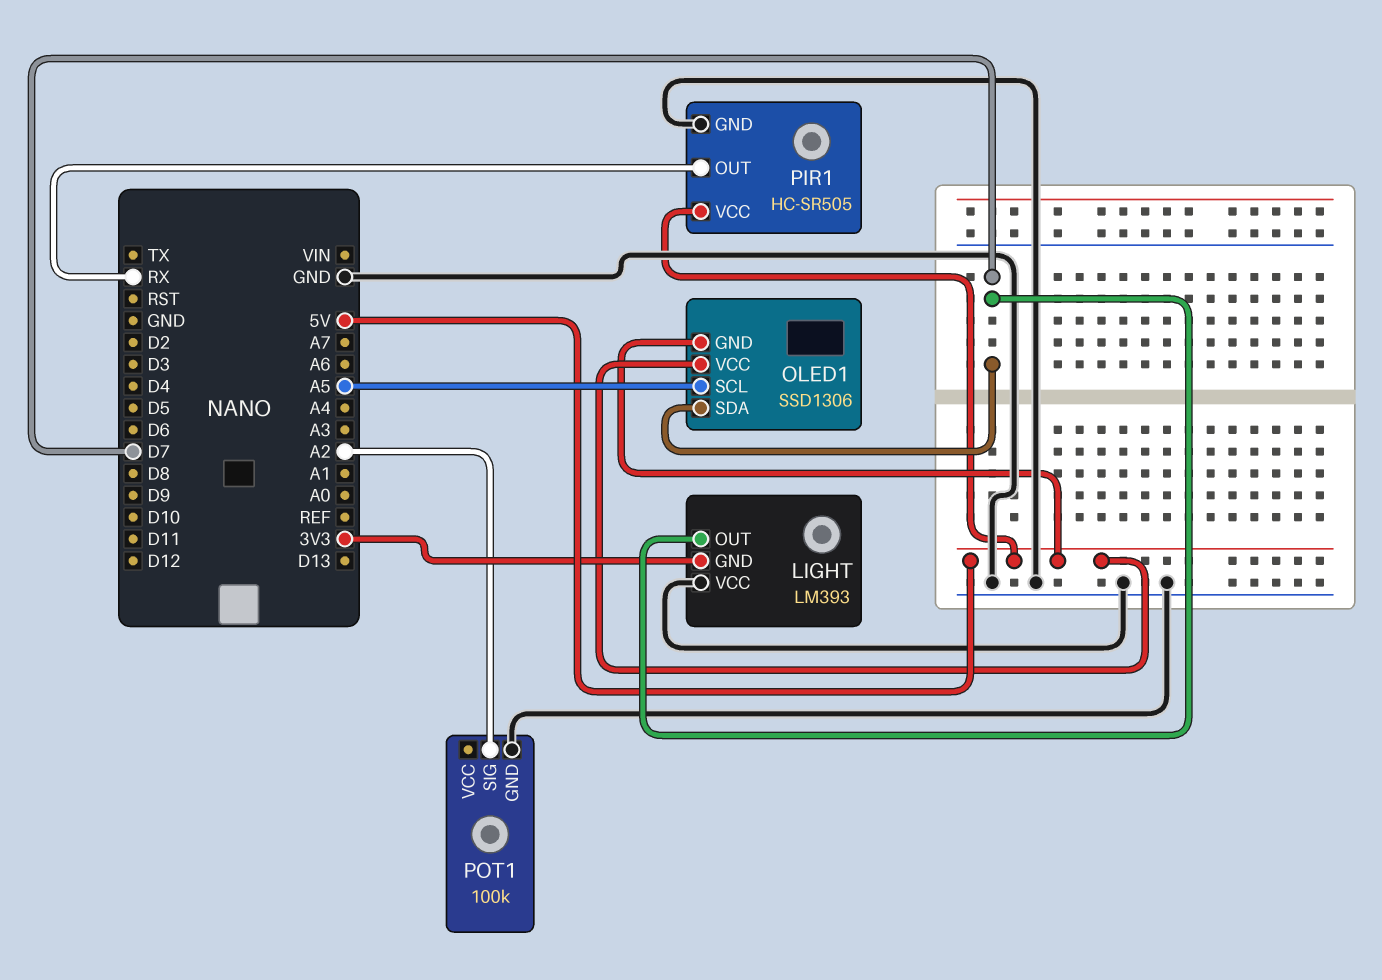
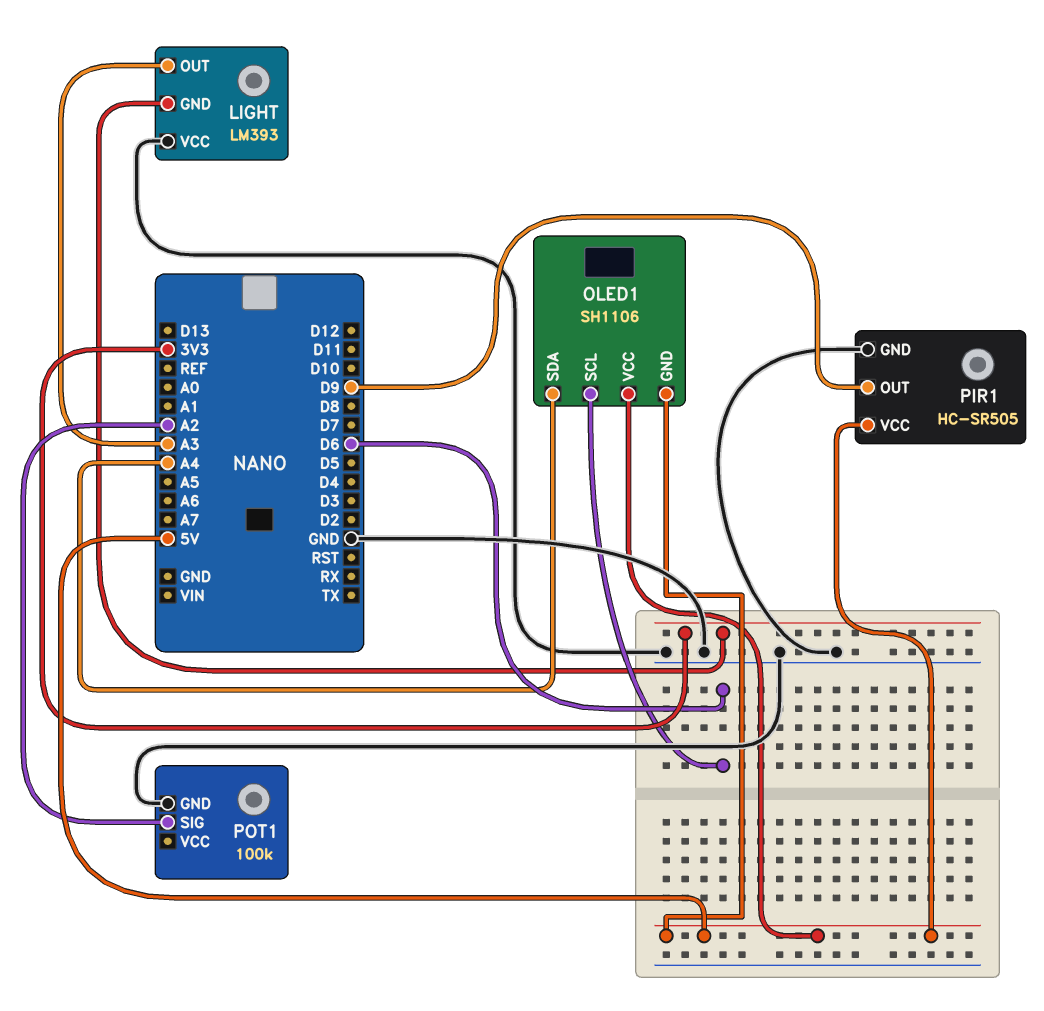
LIGHT pin OUT: D7 -> A3
OLED1: SSD1306 -> SH1106
OLED1 pin SCL: A5 -> D6
OLED1 pin SDA: D7 -> A4
PIR1 pin OUT: RX -> D9

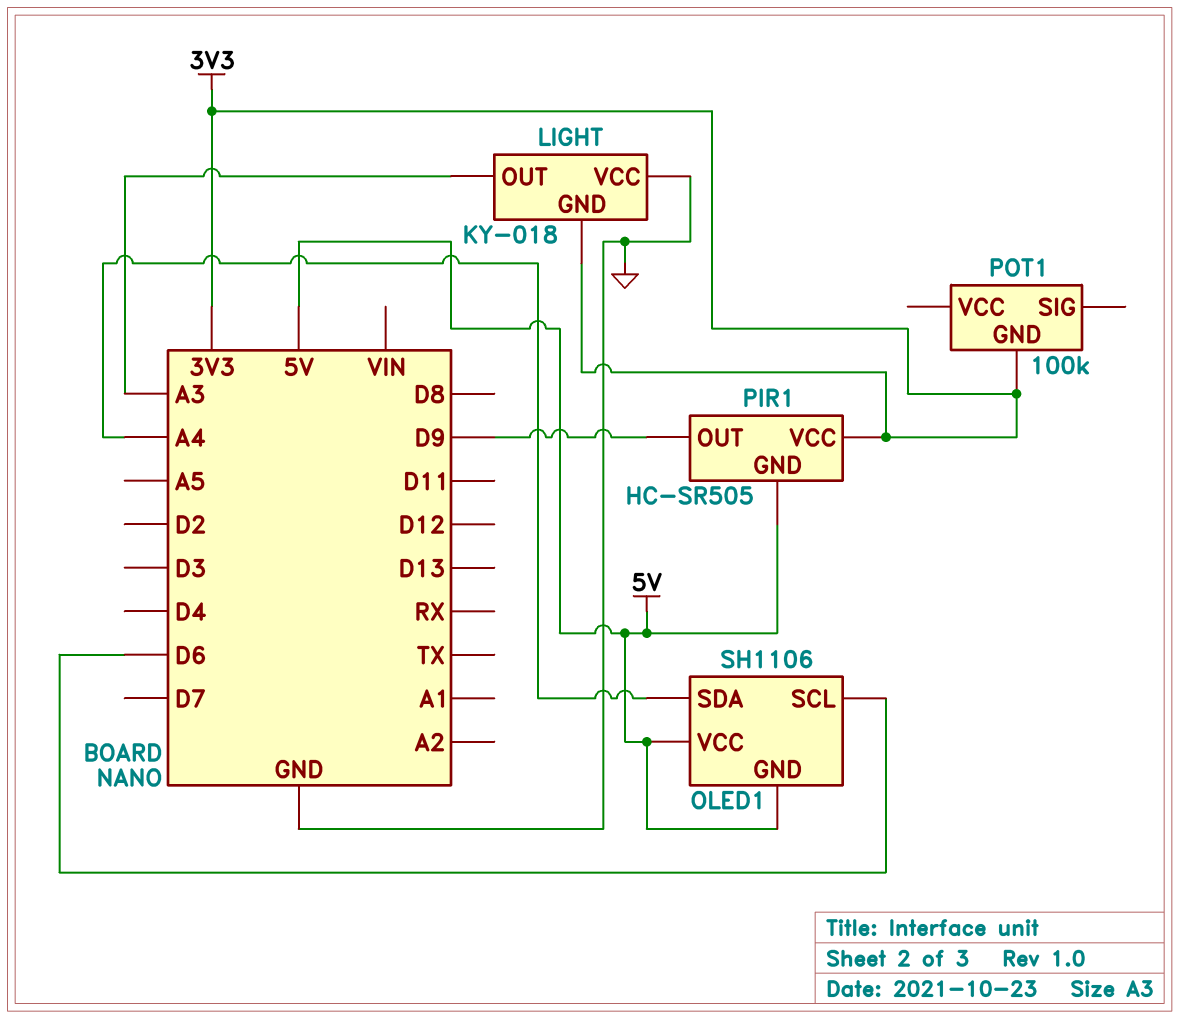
LIGHT: LM393 -> KY-018
PIR1 pin GND: GND -> 5V
PIR1 pin VCC: 5V -> 3V3
POT1 pin GND: GND -> 3V3
POT1 pin SIG: A2 -> none

